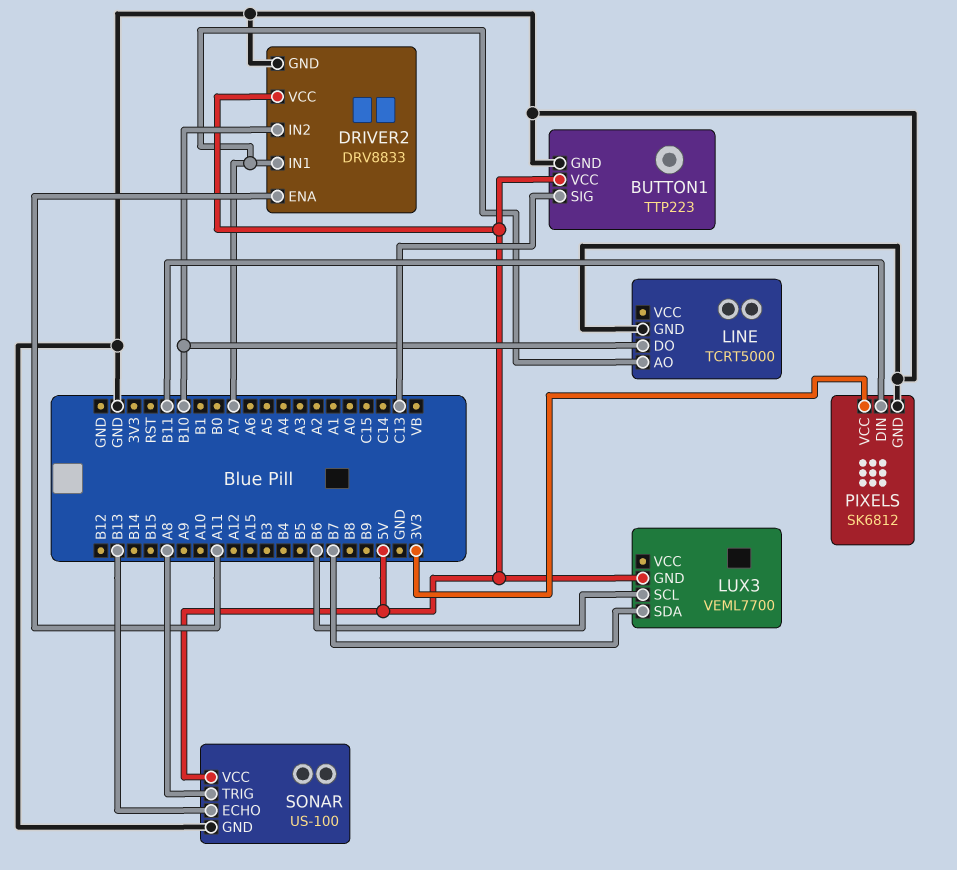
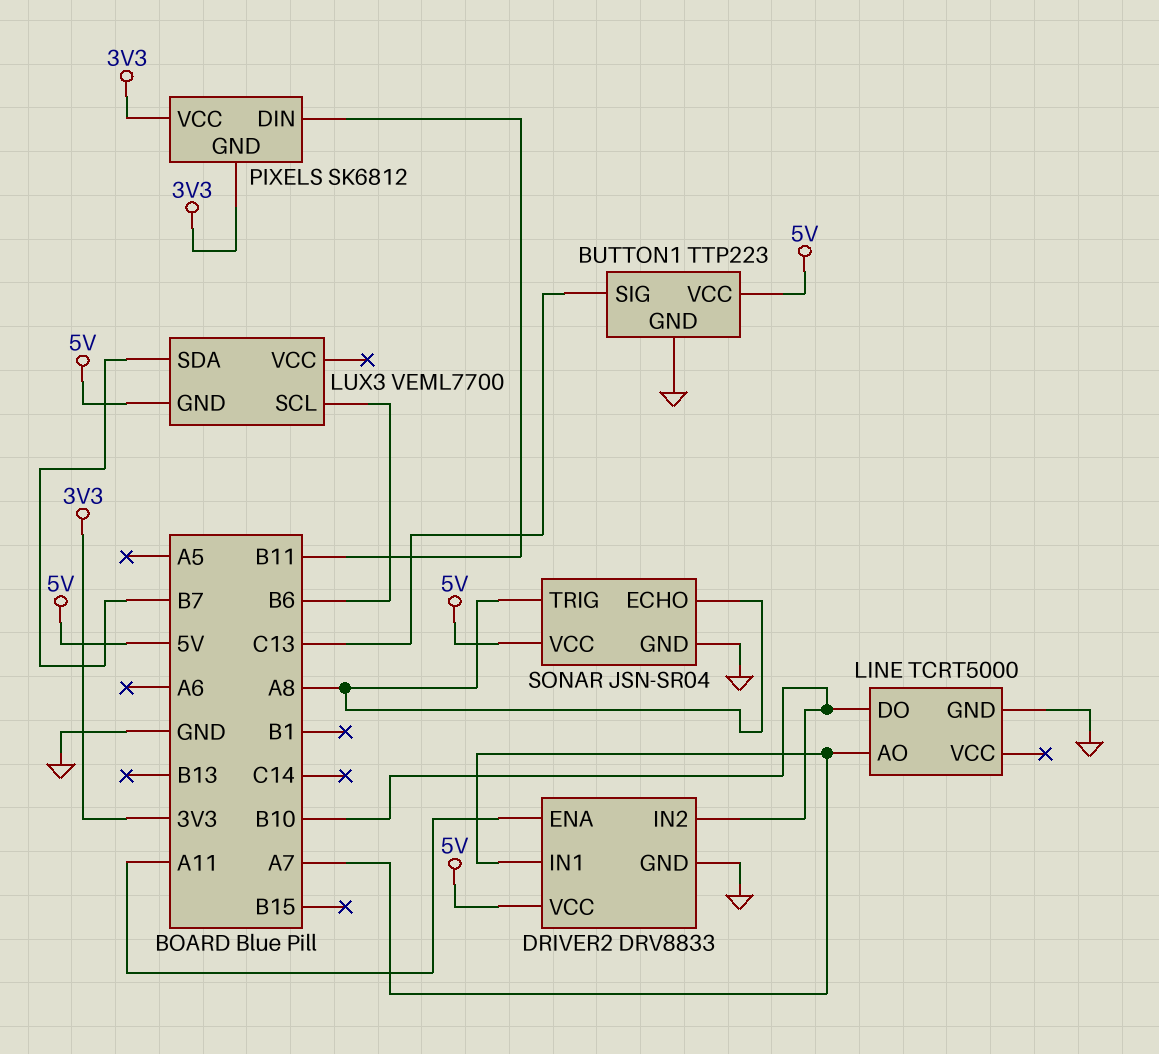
PIXELS pin GND: GND -> 3V3
SONAR: US-100 -> JSN-SR04
SONAR pin ECHO: B13 -> A8

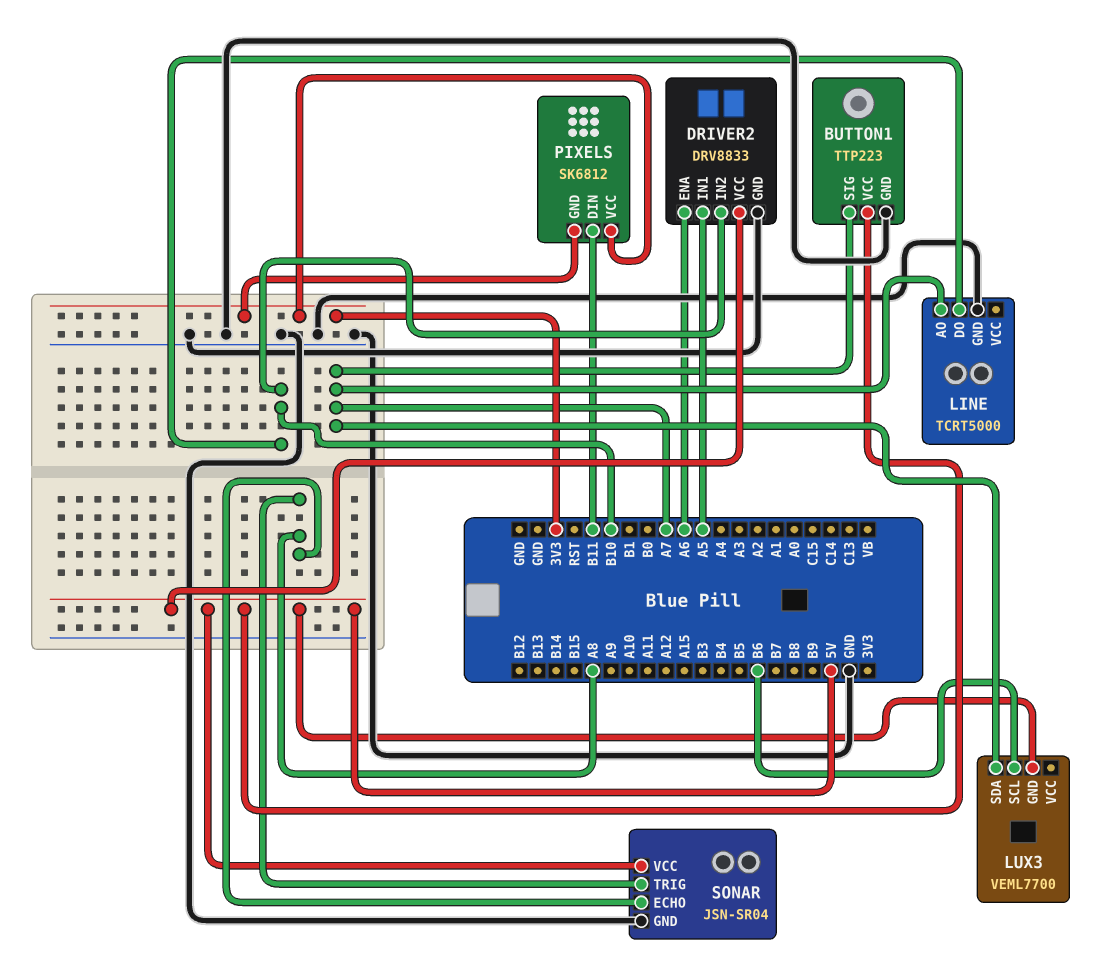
BUTTON1 pin SIG: C13 -> A7
DRIVER2 pin ENA: A11 -> A6
DRIVER2 pin IN1: A7 -> A5
LUX3 pin SDA: B7 -> A7

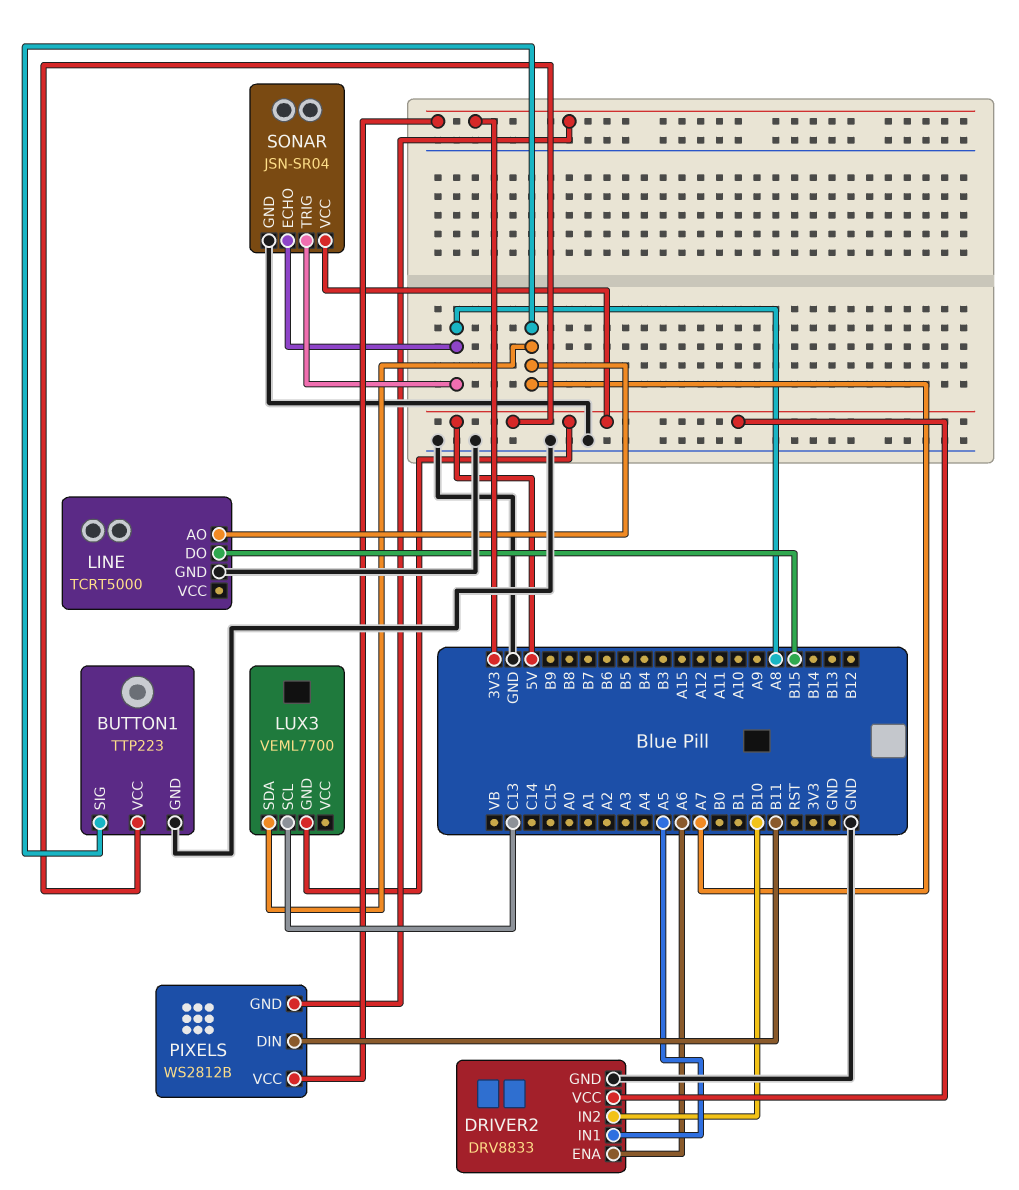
LINE pin DO: B10 -> B15
LUX3 pin SCL: B6 -> C13
PIXELS: SK6812 -> WS2812B

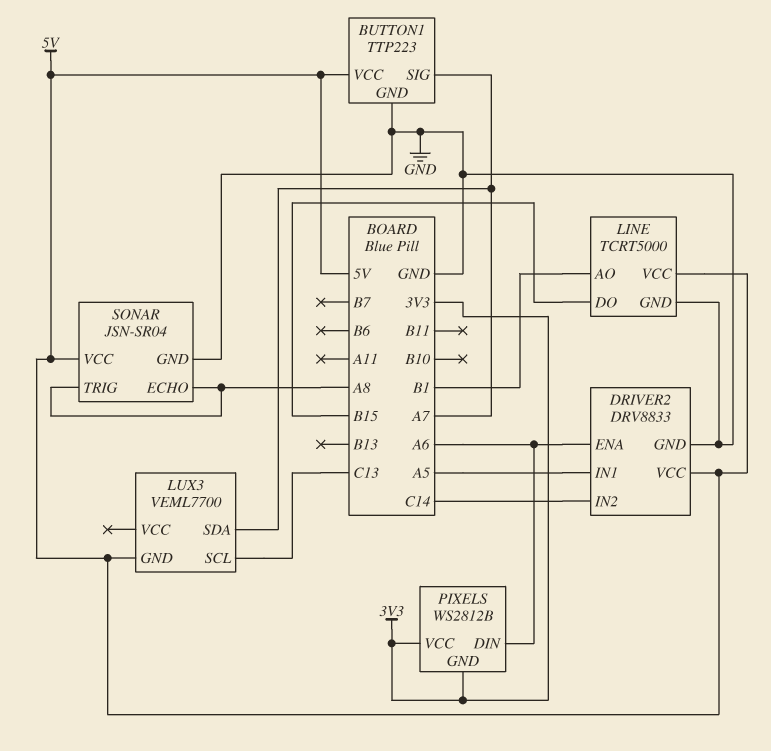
DRIVER2 pin IN2: B10 -> C14
LINE pin AO: A7 -> B1
LINE pin VCC: none -> 5V
PIXELS pin DIN: B11 -> A6

